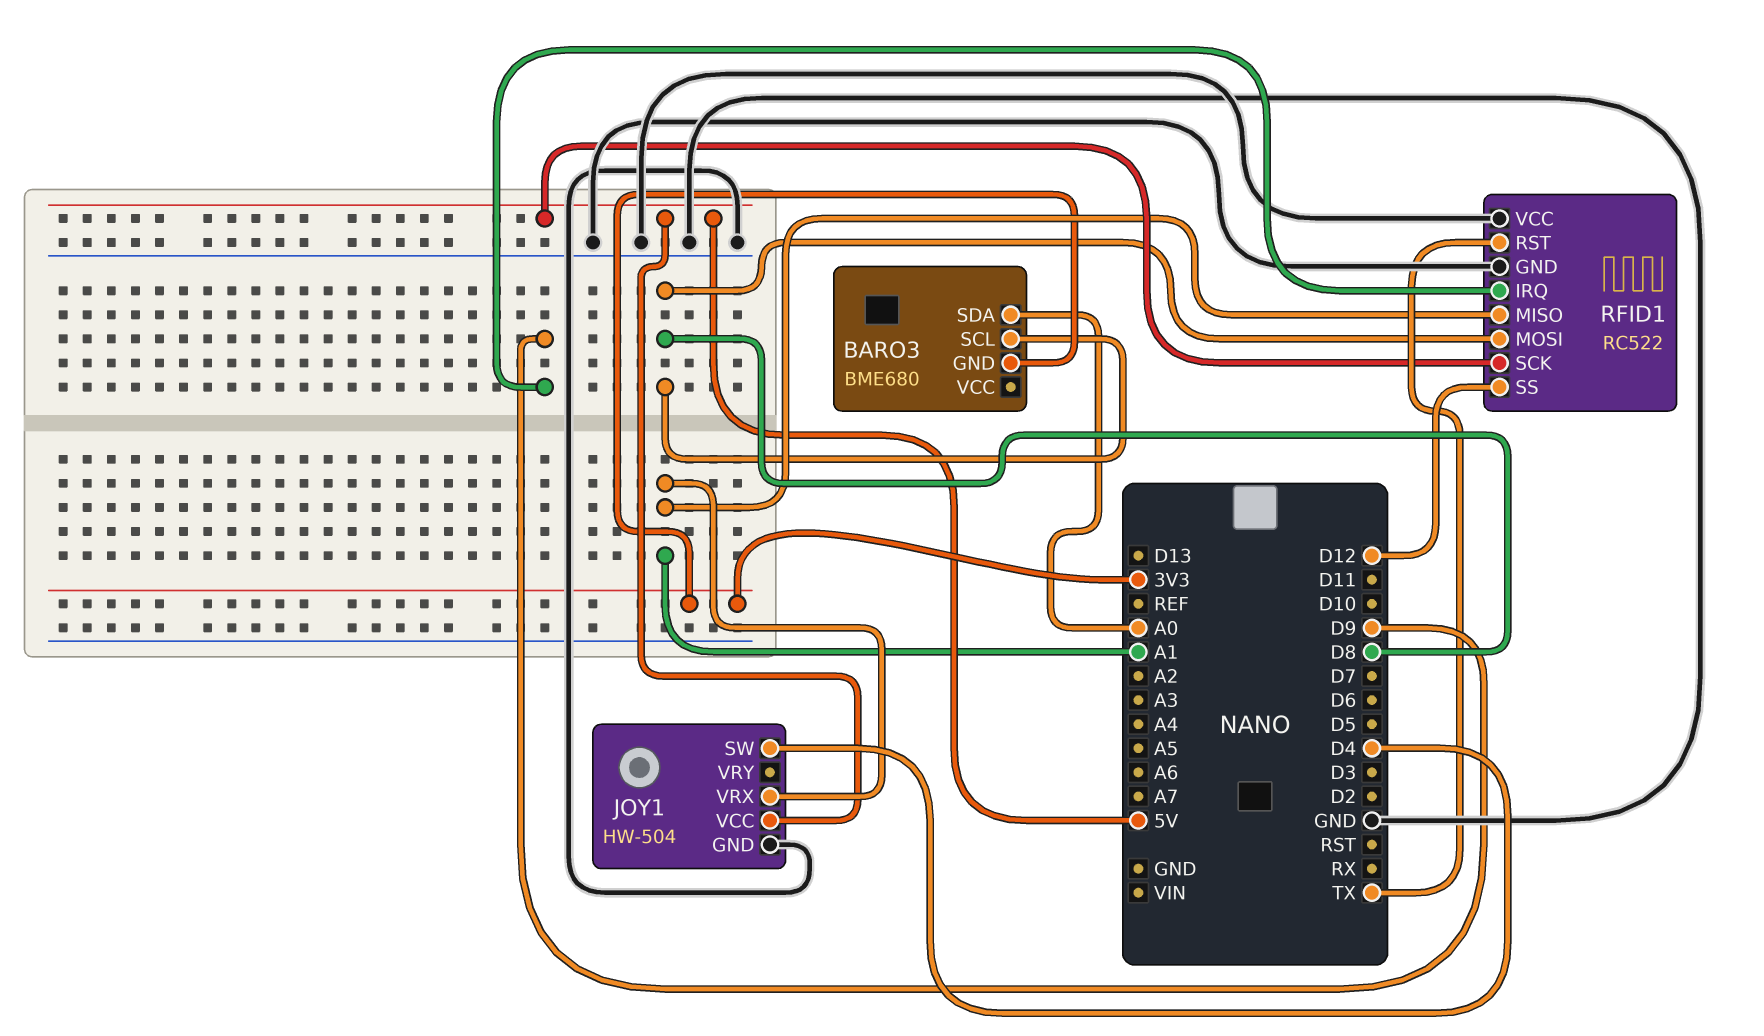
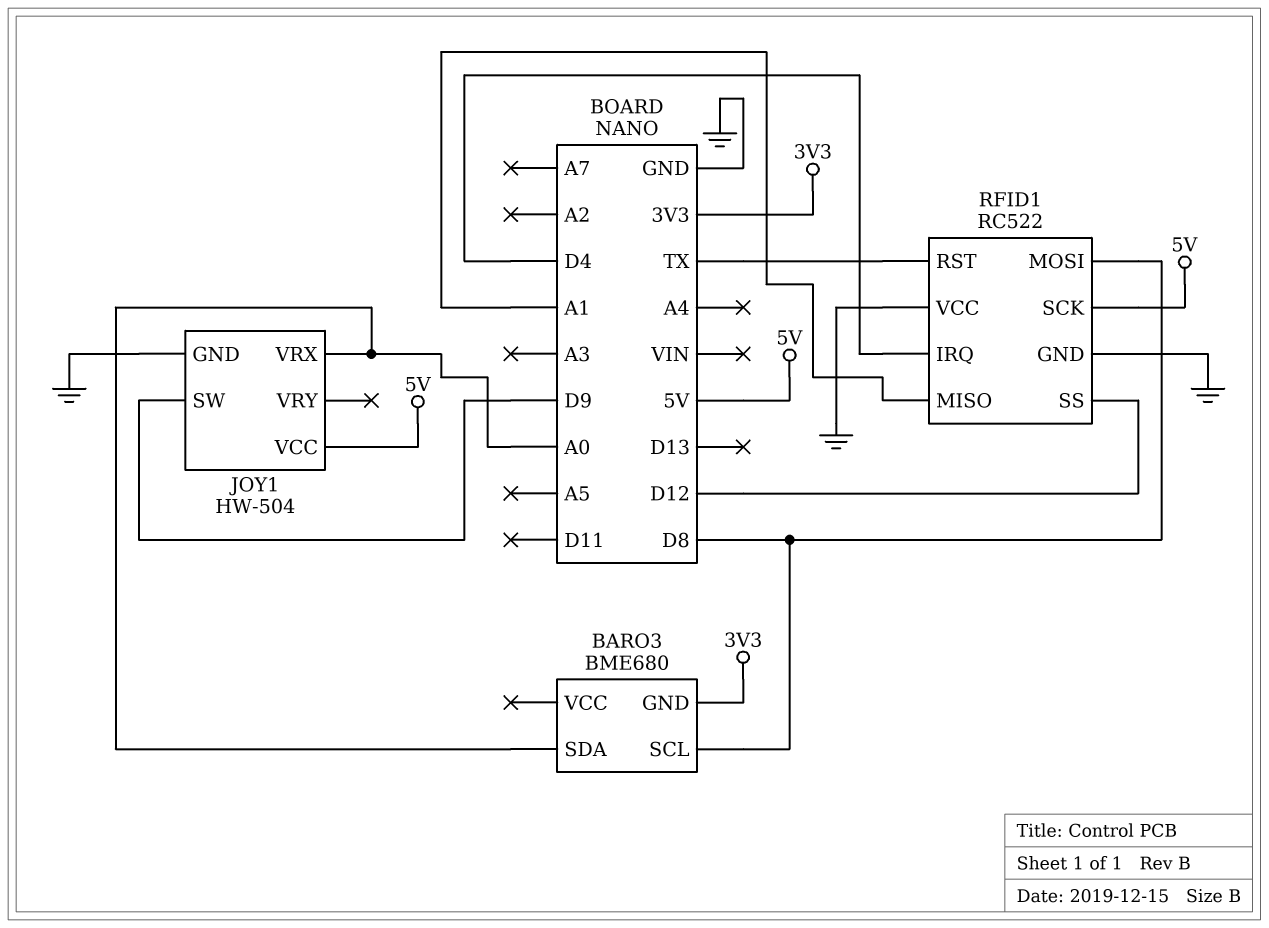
JOY1 pin SW: D4 -> D9
JOY1 pin VRX: A1 -> A0
RFID1 pin IRQ: D9 -> D4

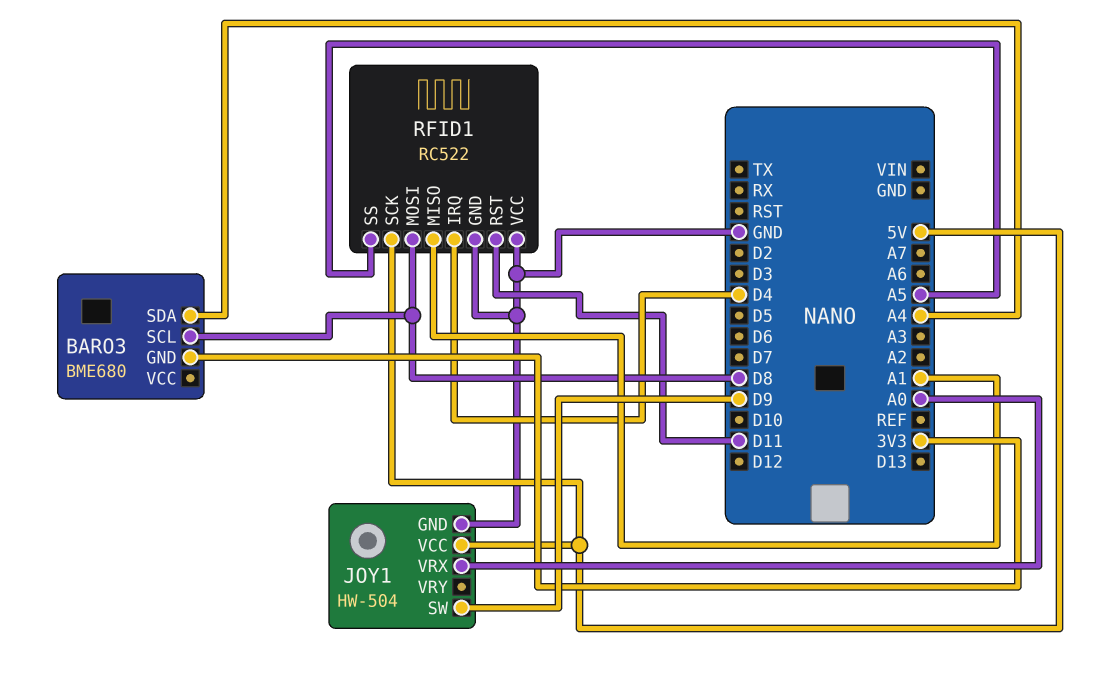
BARO3 pin SDA: A0 -> A4
RFID1 pin RST: TX -> D11
RFID1 pin SS: D12 -> A5

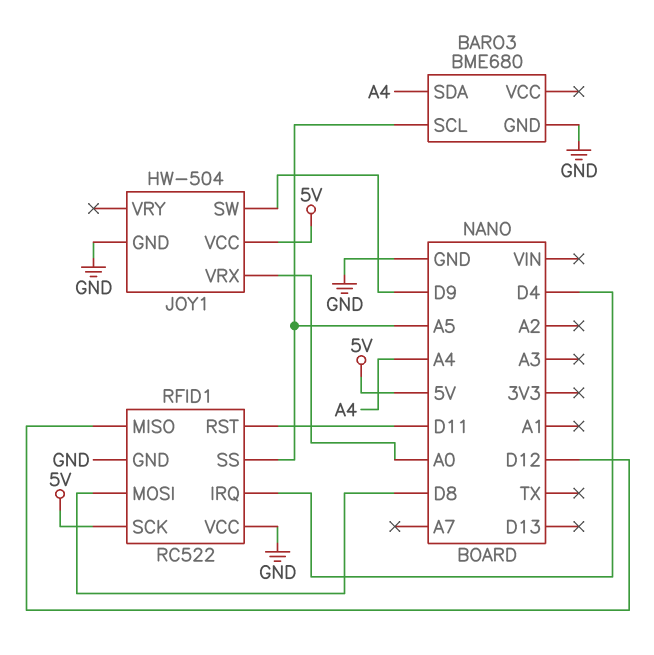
BARO3 pin GND: 3V3 -> GND
BARO3 pin SCL: D8 -> A5
RFID1 pin MISO: A1 -> D12

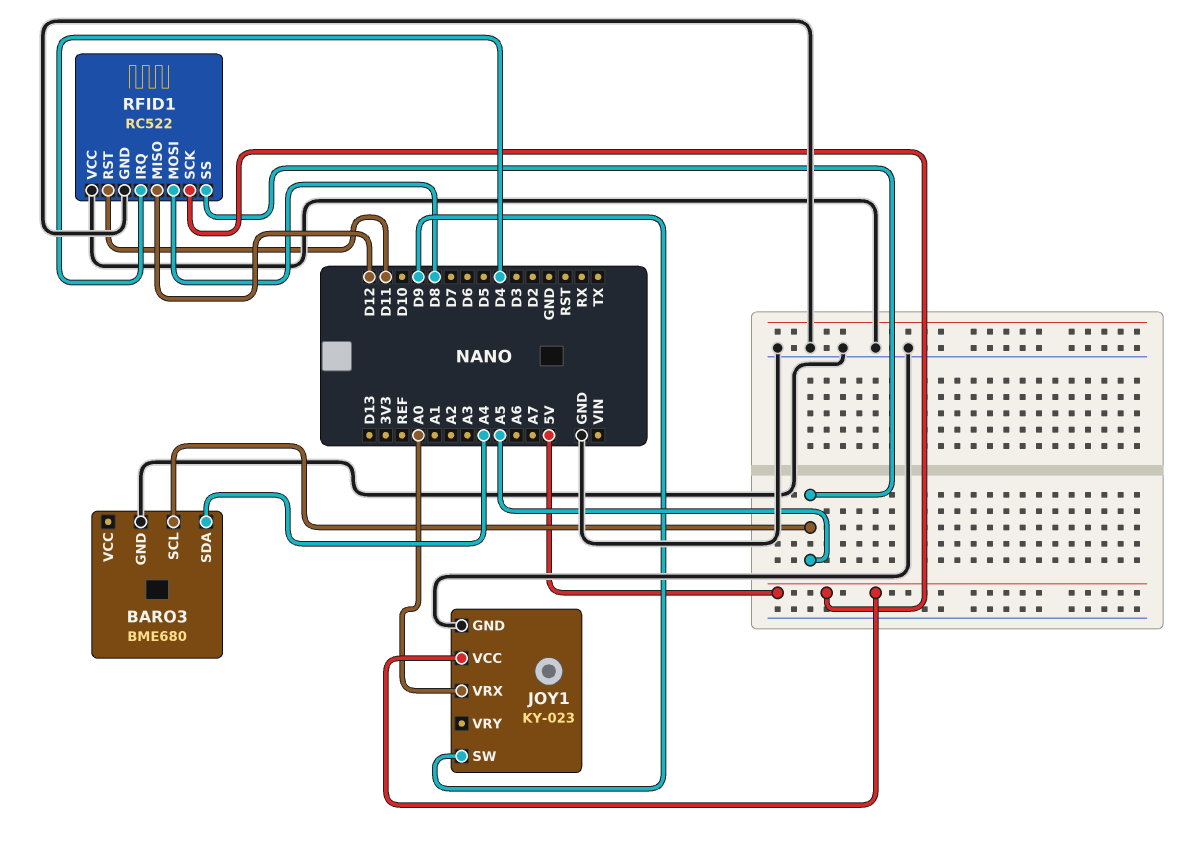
JOY1: HW-504 -> KY-023

